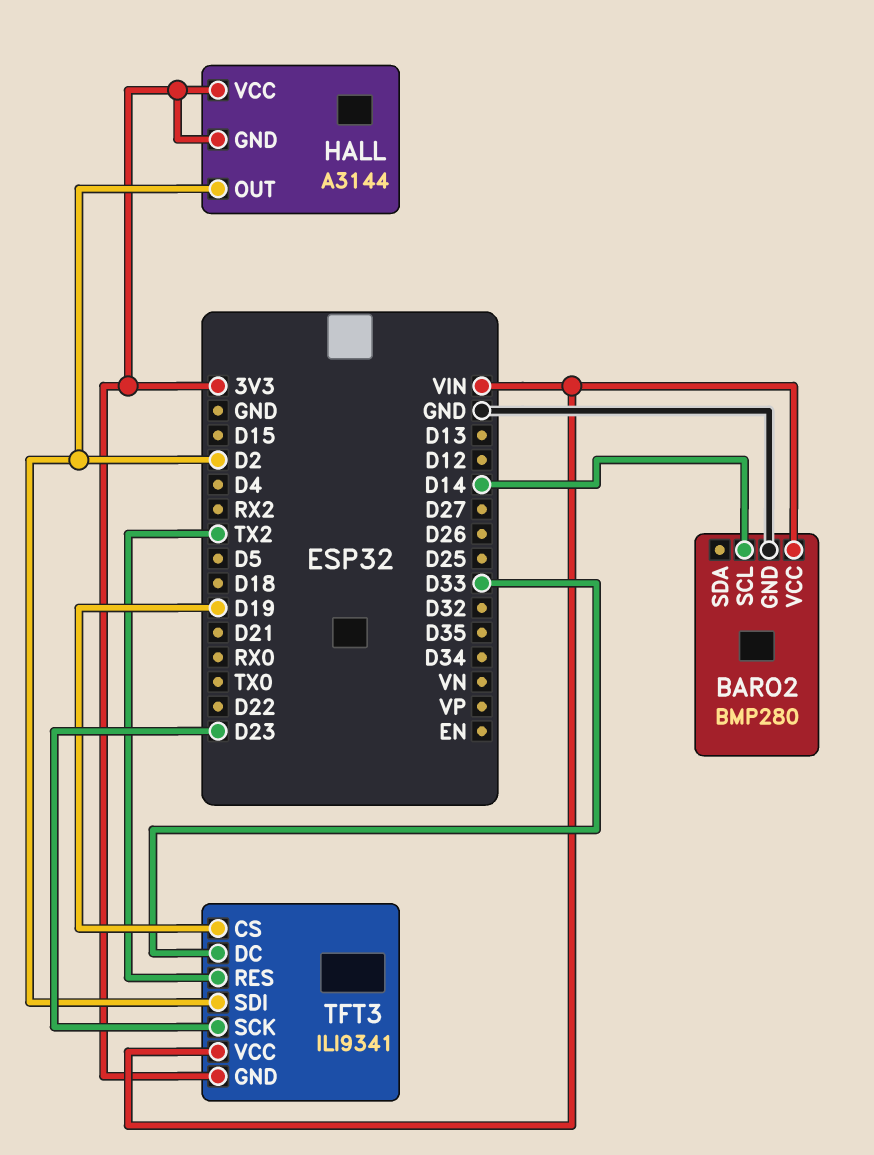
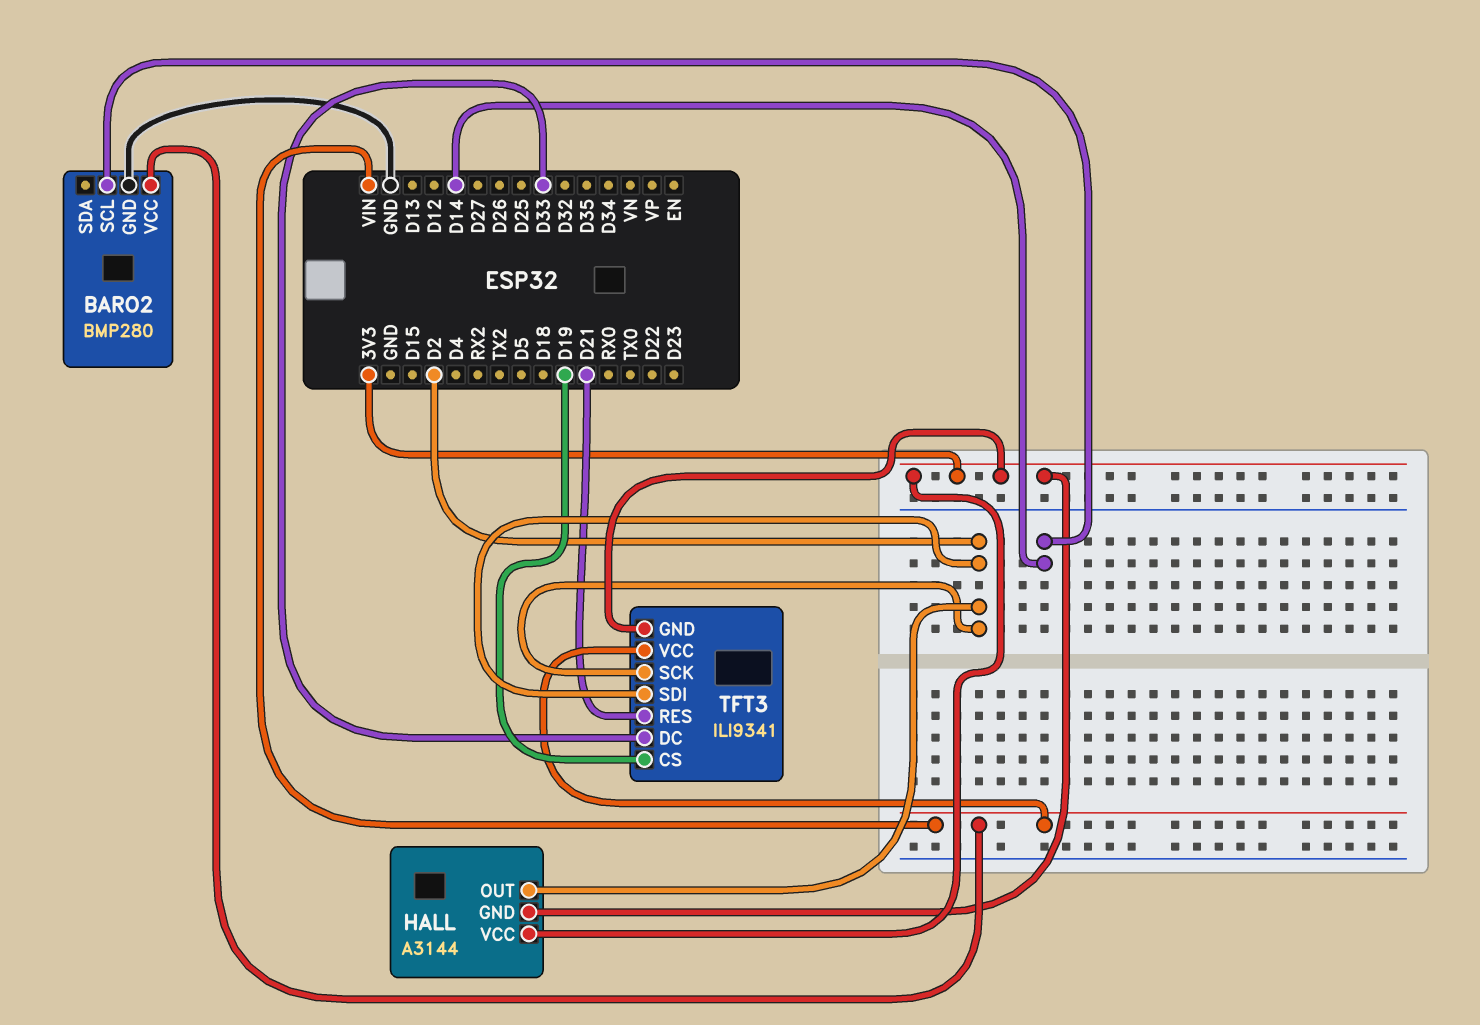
TFT3 pin RES: TX2 -> D21
TFT3 pin SCK: D23 -> D2

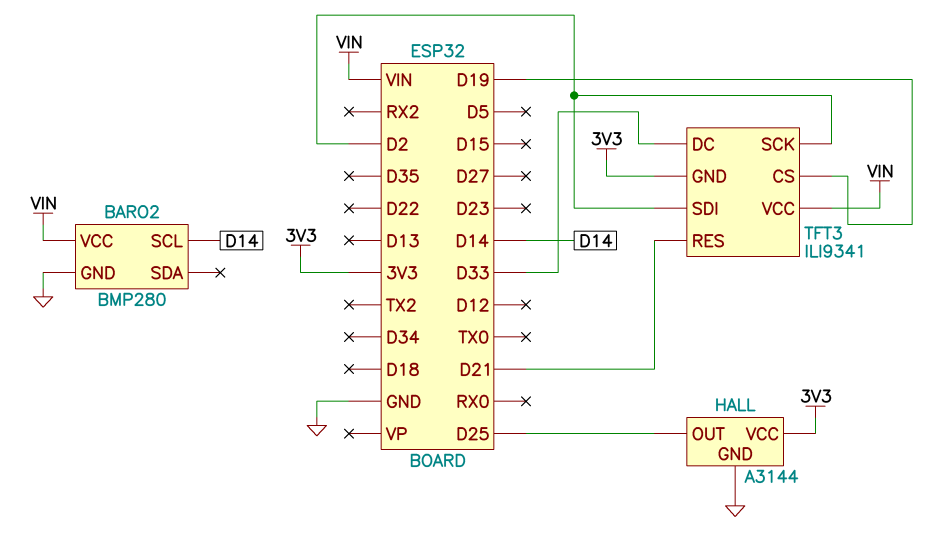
HALL pin GND: 3V3 -> GND
HALL pin OUT: D2 -> D25

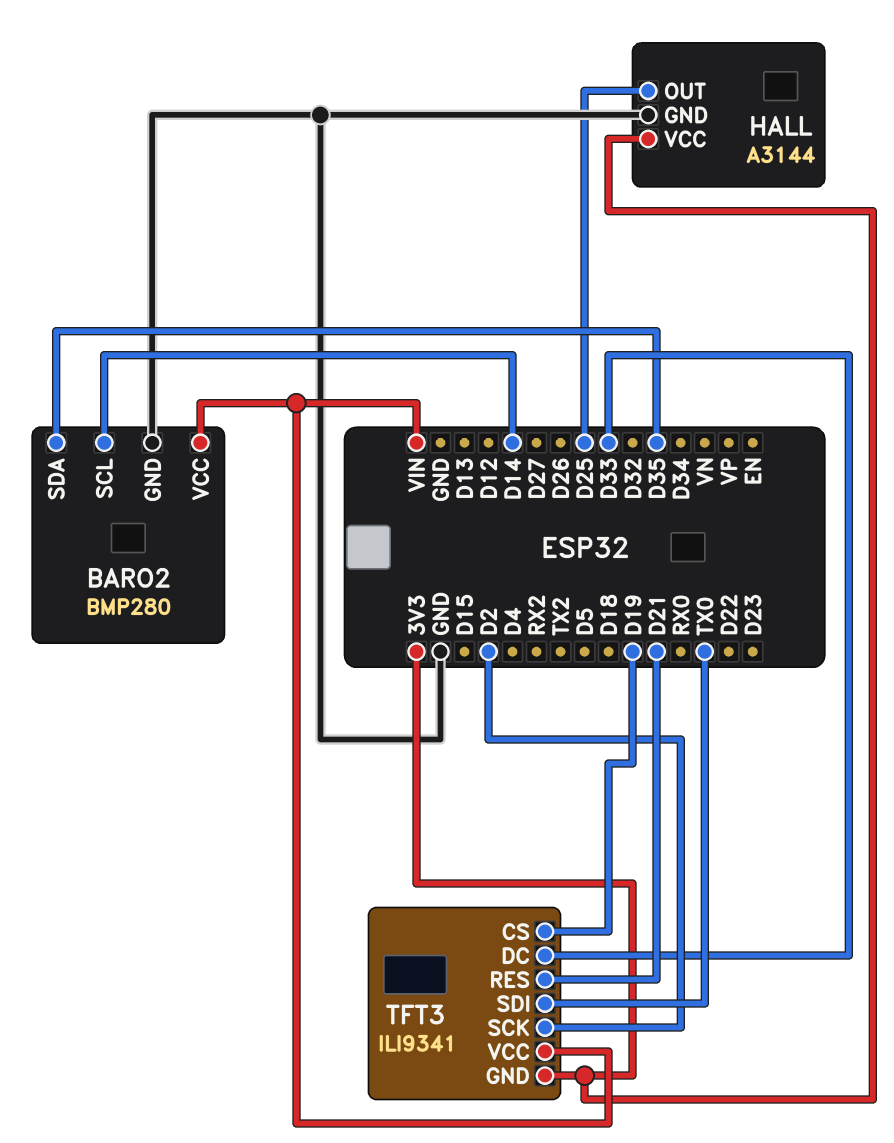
BARO2 pin SDA: none -> D35
TFT3 pin SDI: D2 -> TX0

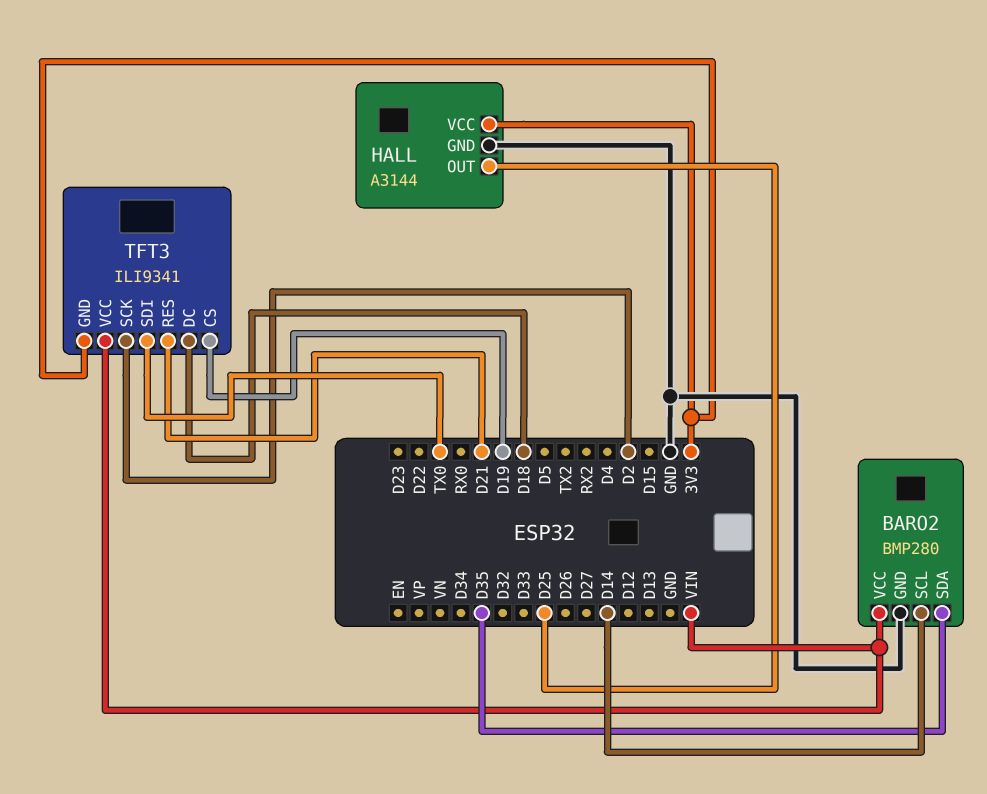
TFT3 pin DC: D33 -> D18

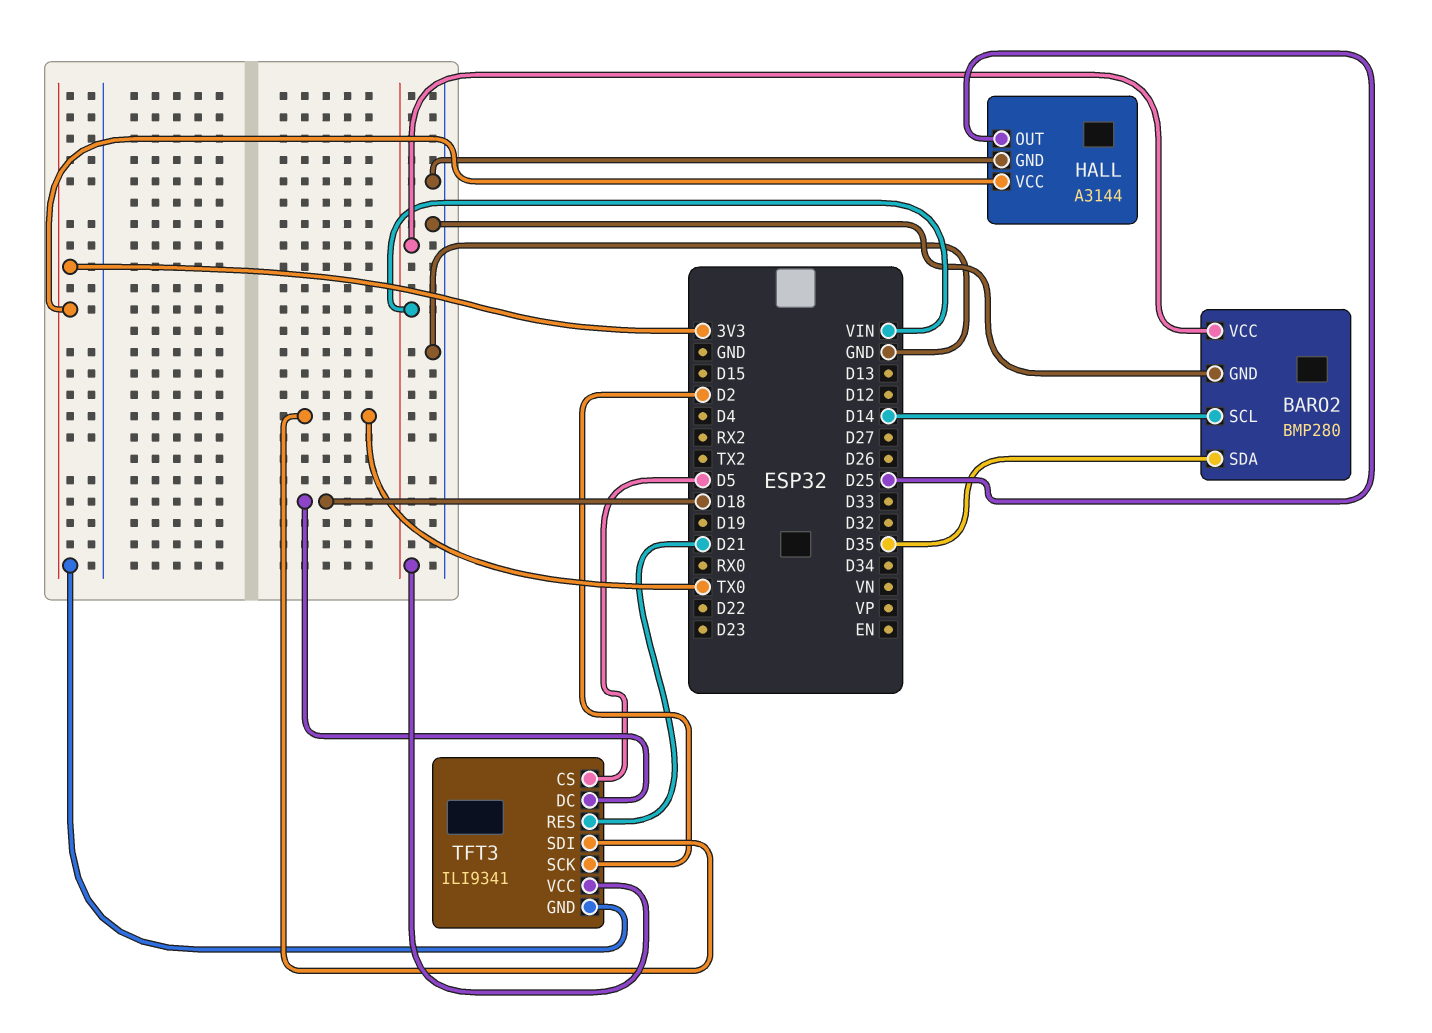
TFT3 pin CS: D19 -> D5

